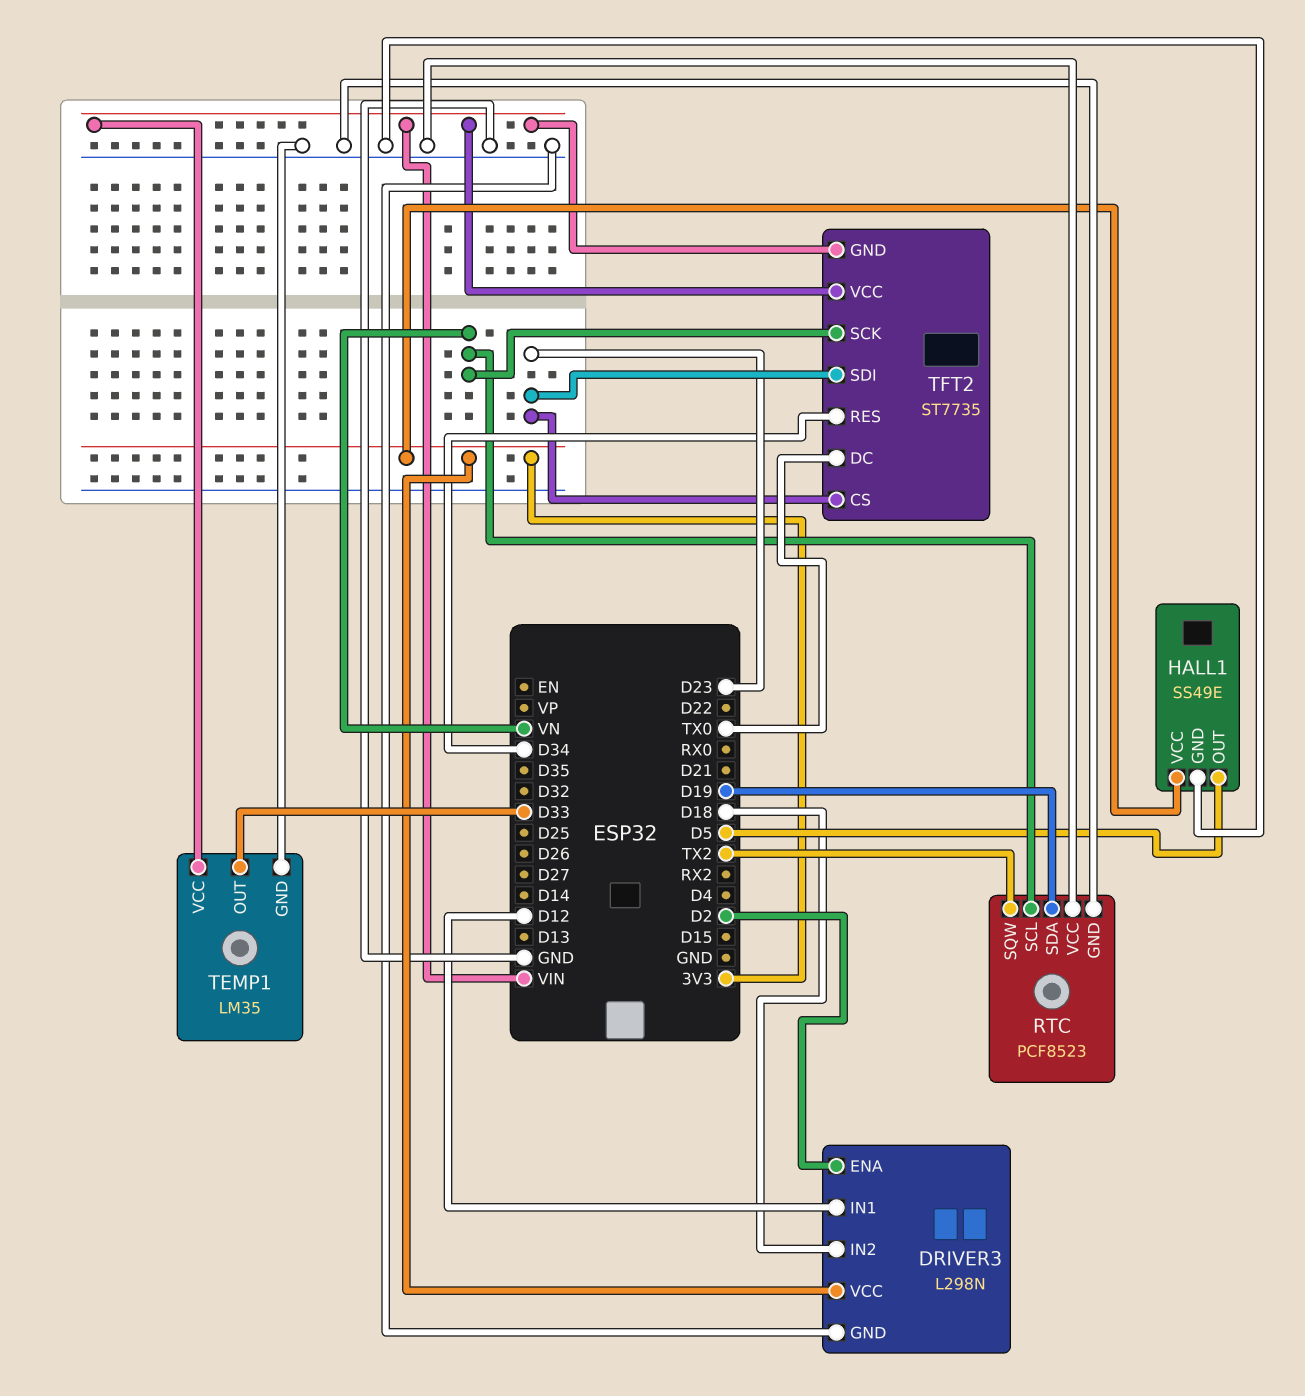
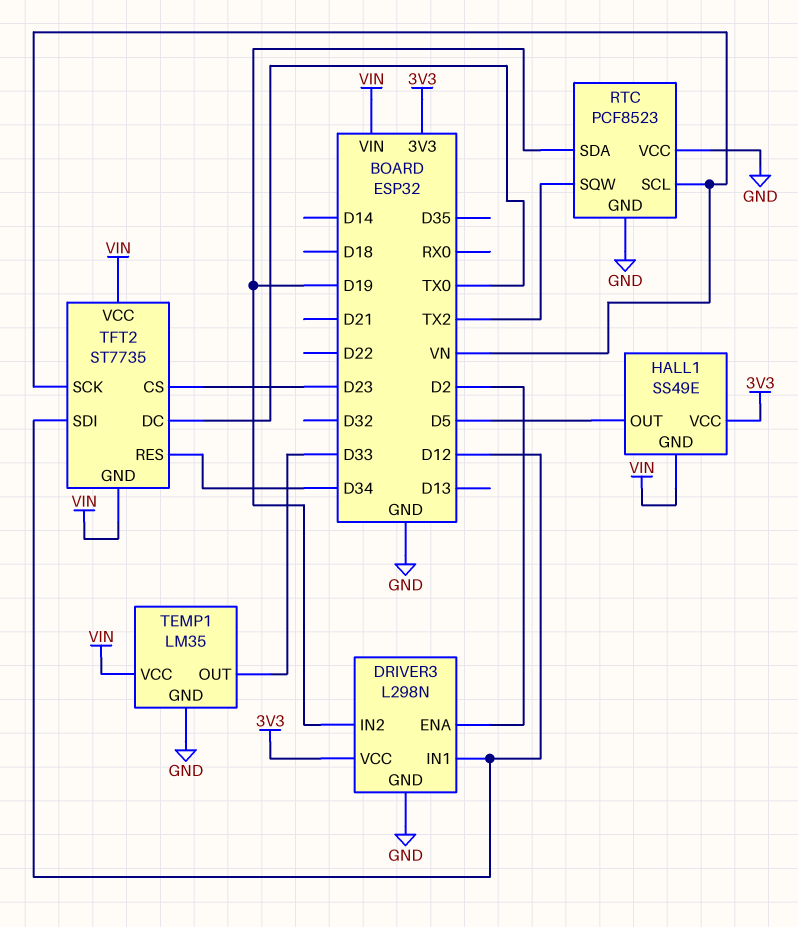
DRIVER3 pin IN2: D18 -> D19
HALL1 pin GND: GND -> VIN
TFT2 pin SDI: D23 -> D12

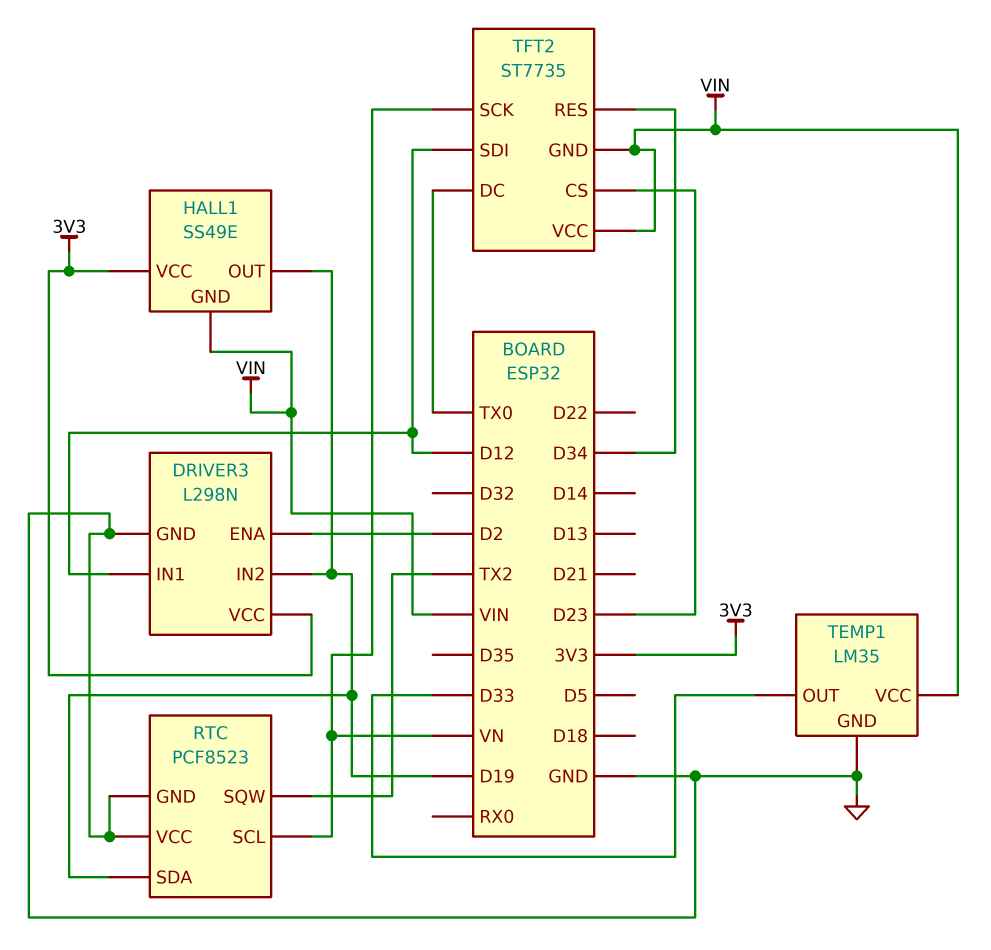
HALL1 pin OUT: D5 -> D19

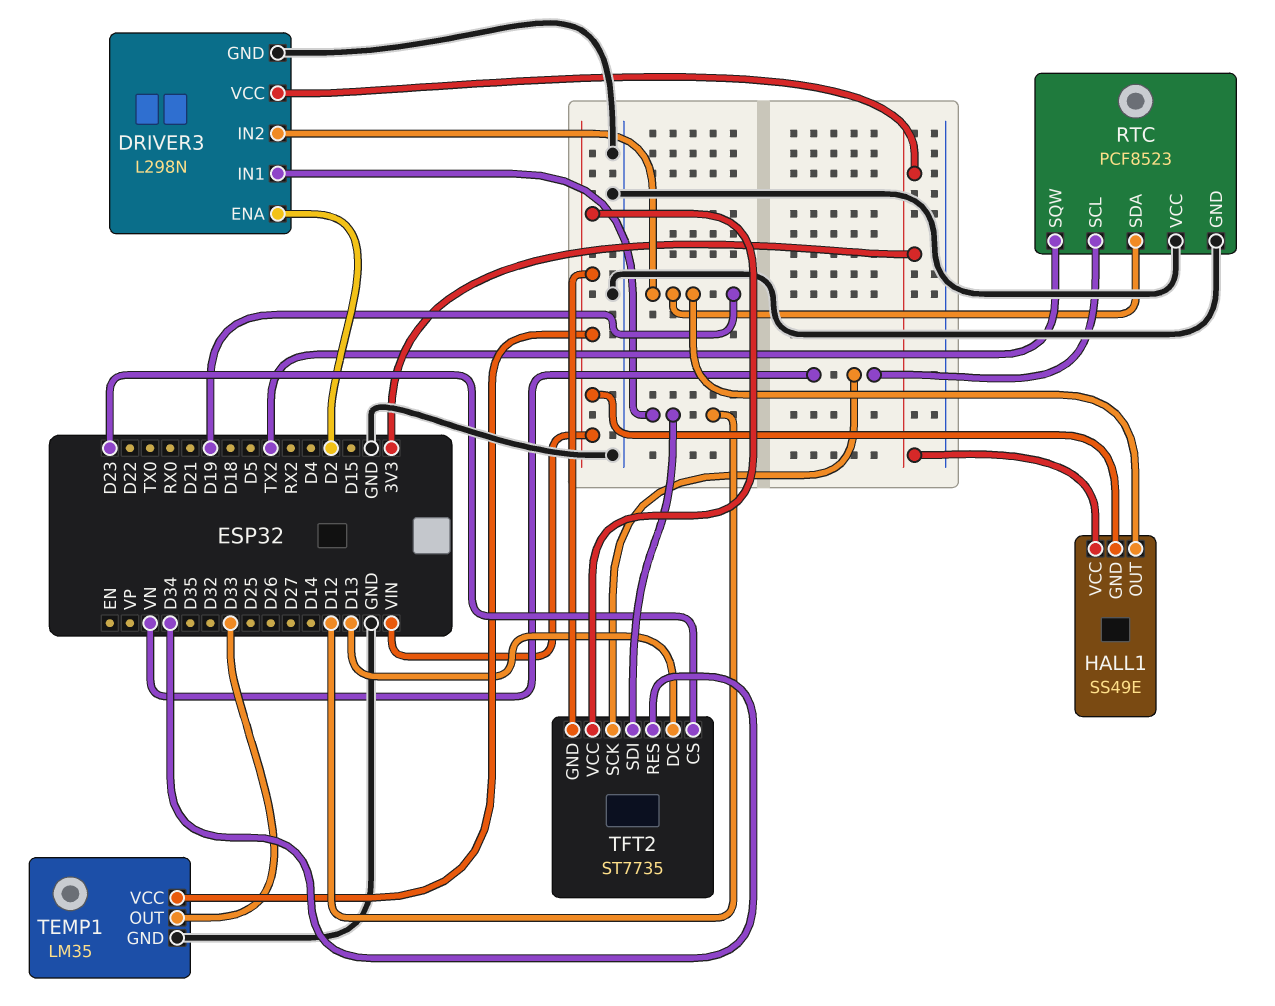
TFT2 pin DC: TX0 -> D13

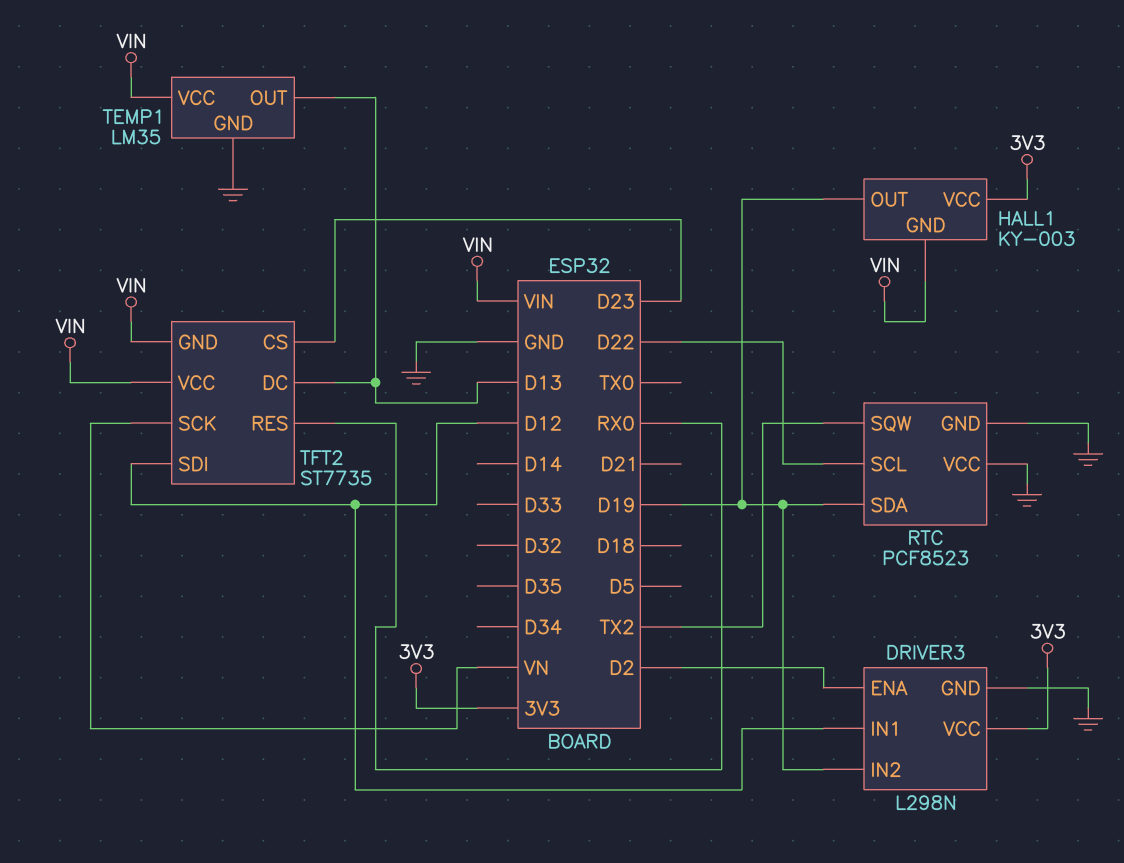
HALL1: SS49E -> KY-003
RTC pin SCL: VN -> D22
TEMP1 pin OUT: D33 -> D13
TFT2 pin RES: D34 -> RX0

